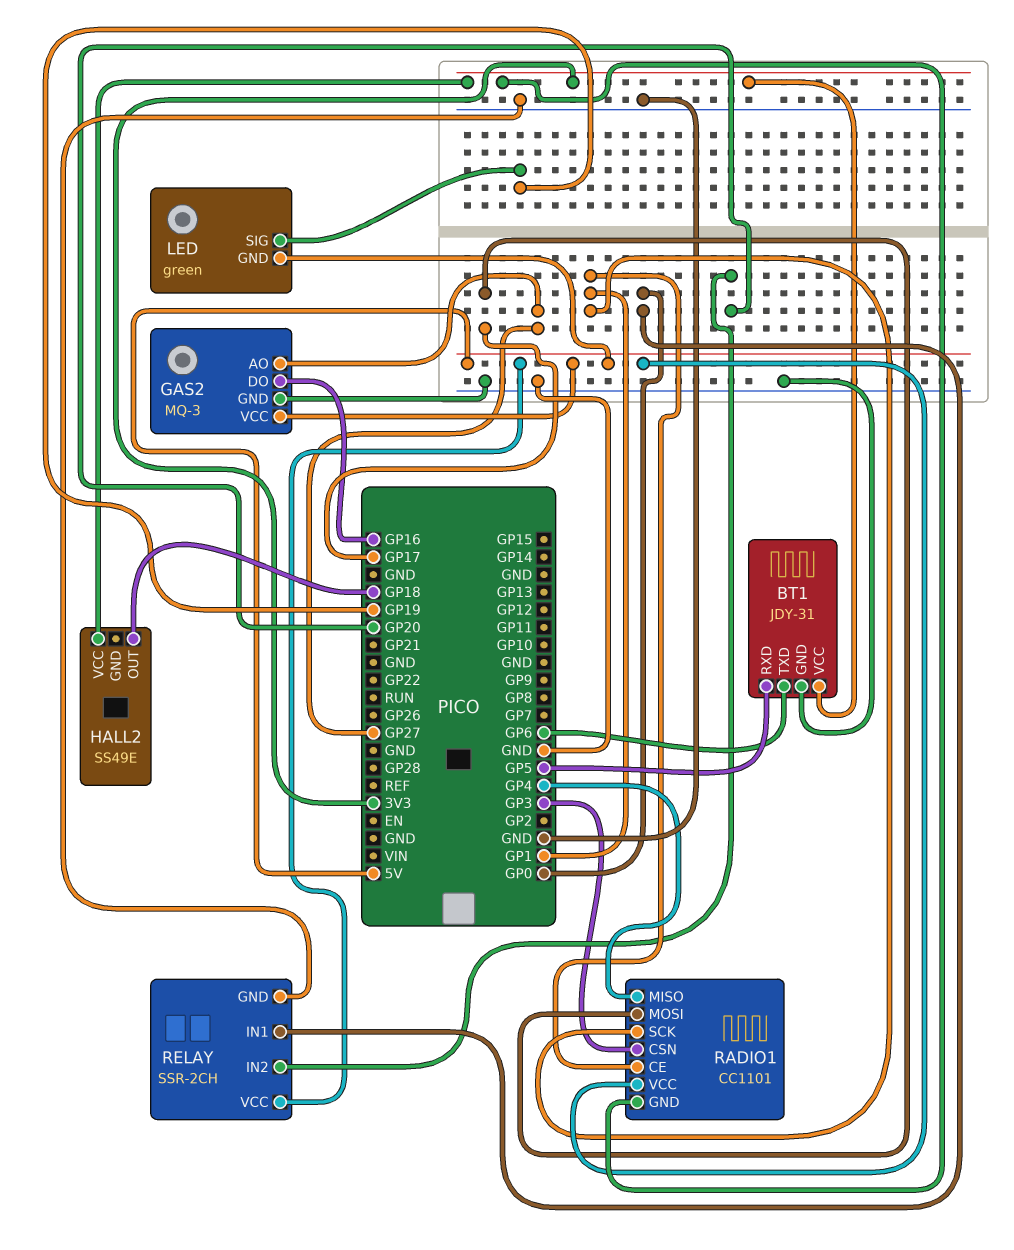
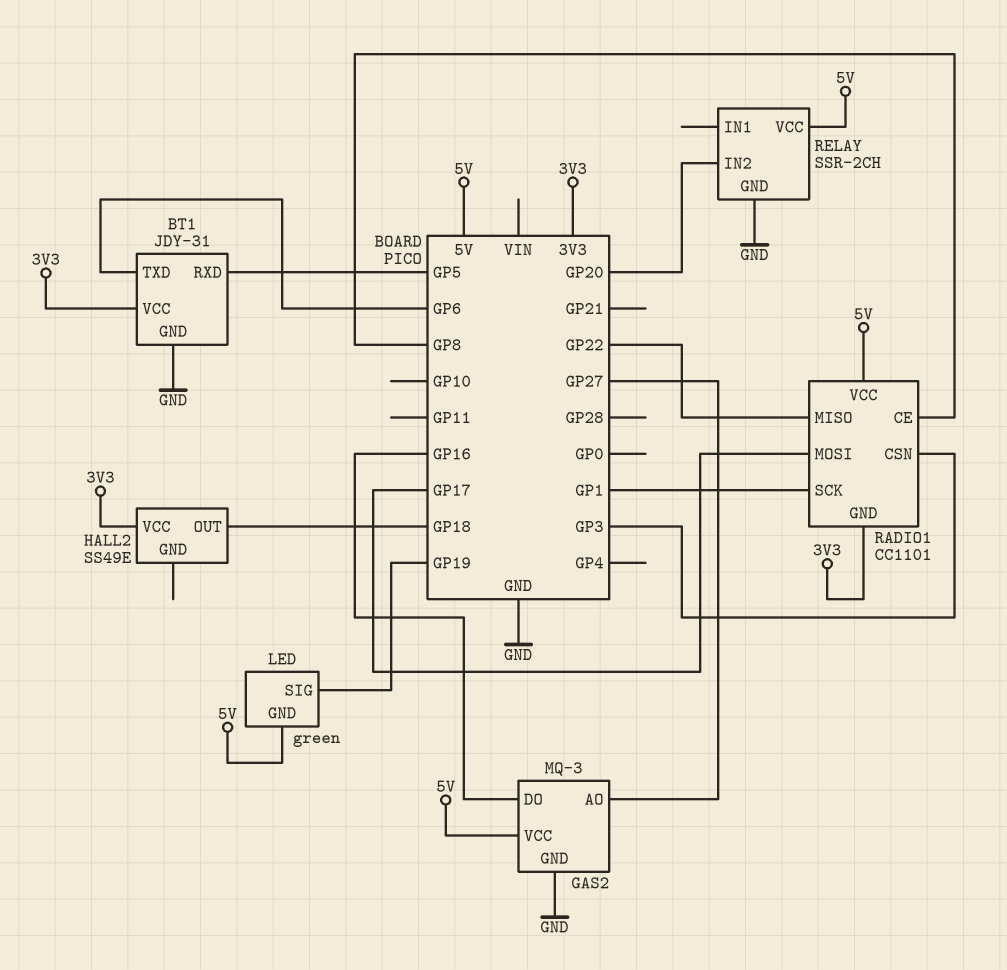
RADIO1 pin CE: GP1 -> GP8
RADIO1 pin MISO: GP4 -> GP22
RELAY pin IN1: GP0 -> none

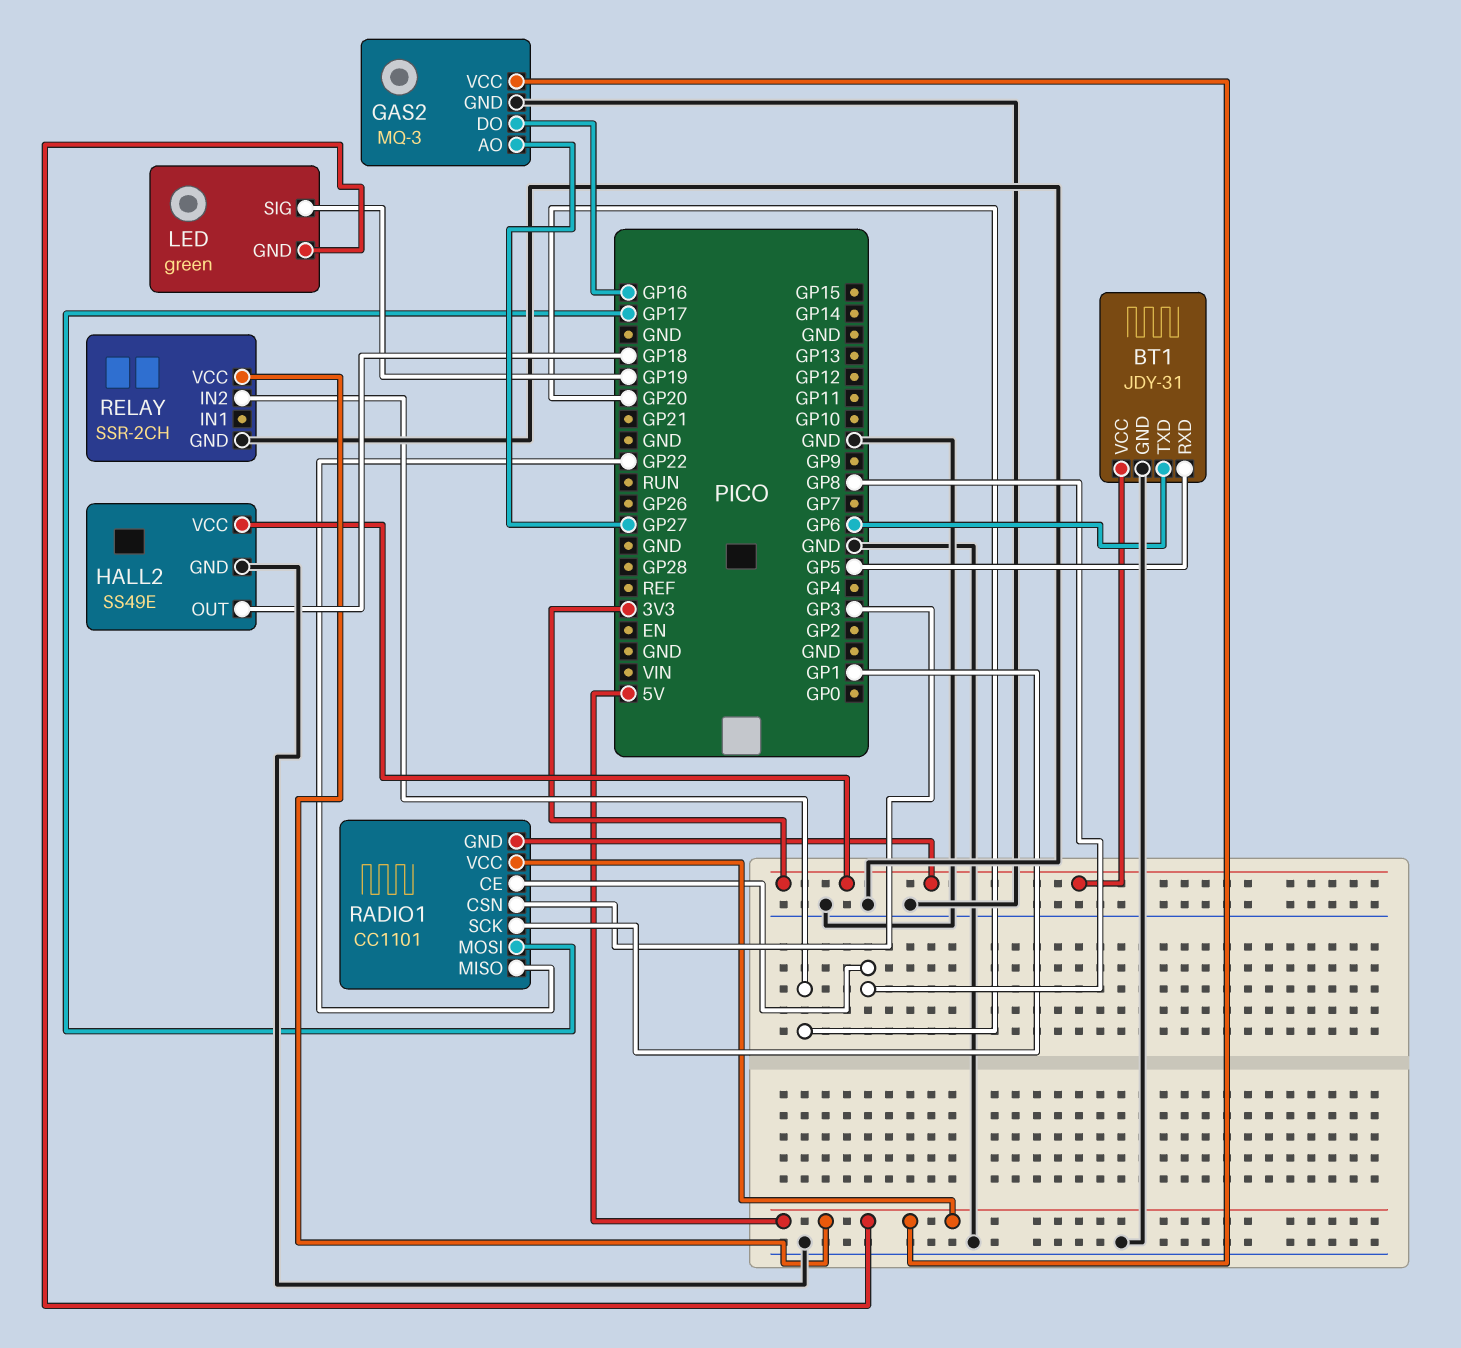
HALL2 pin GND: none -> GND

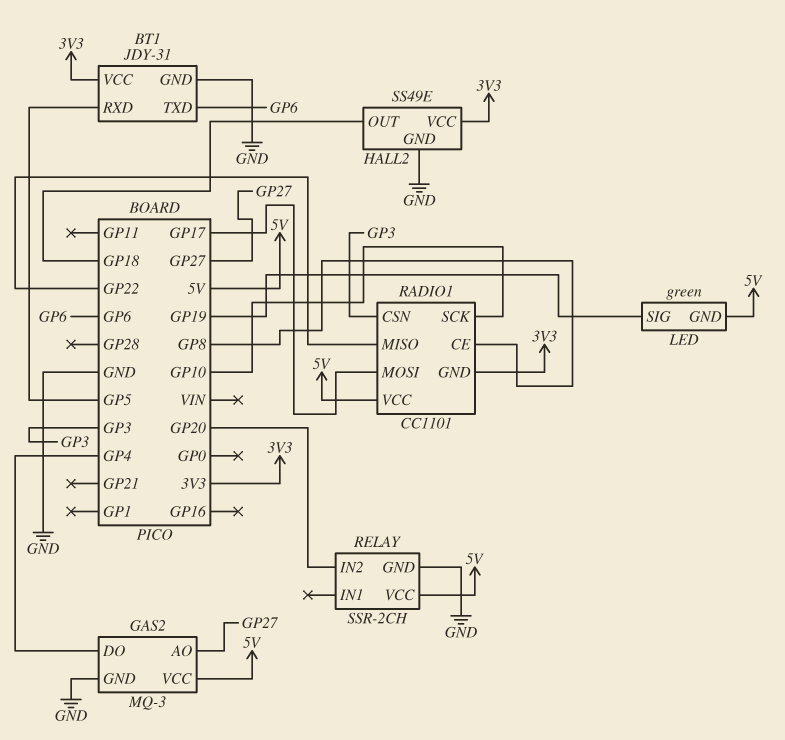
GAS2 pin DO: GP16 -> GP4
RADIO1 pin SCK: GP1 -> GP10

